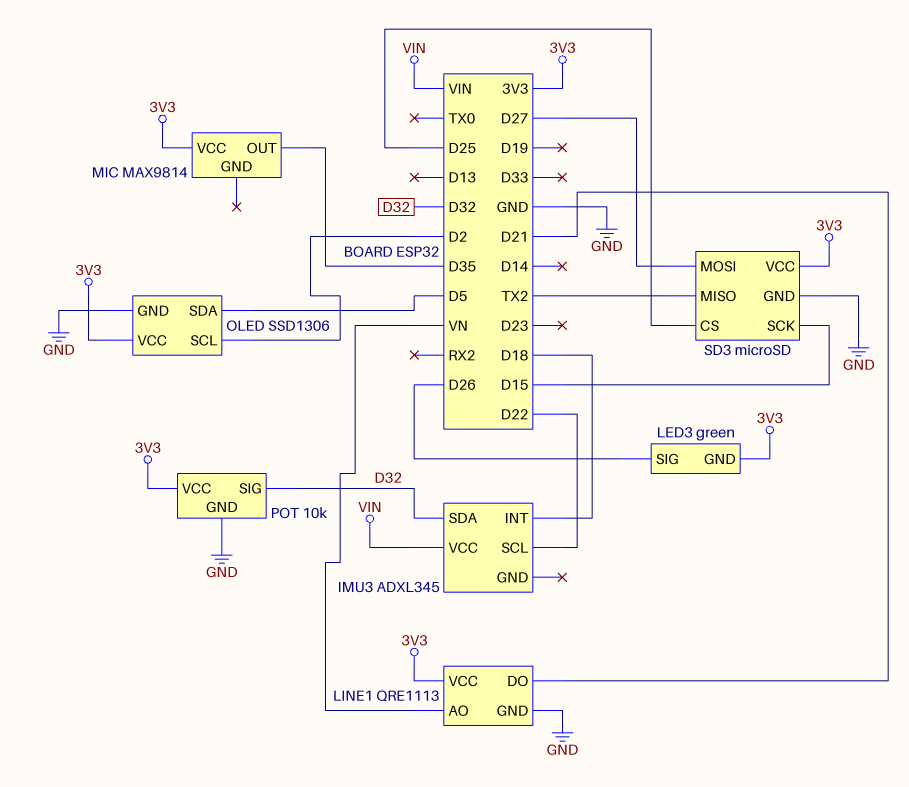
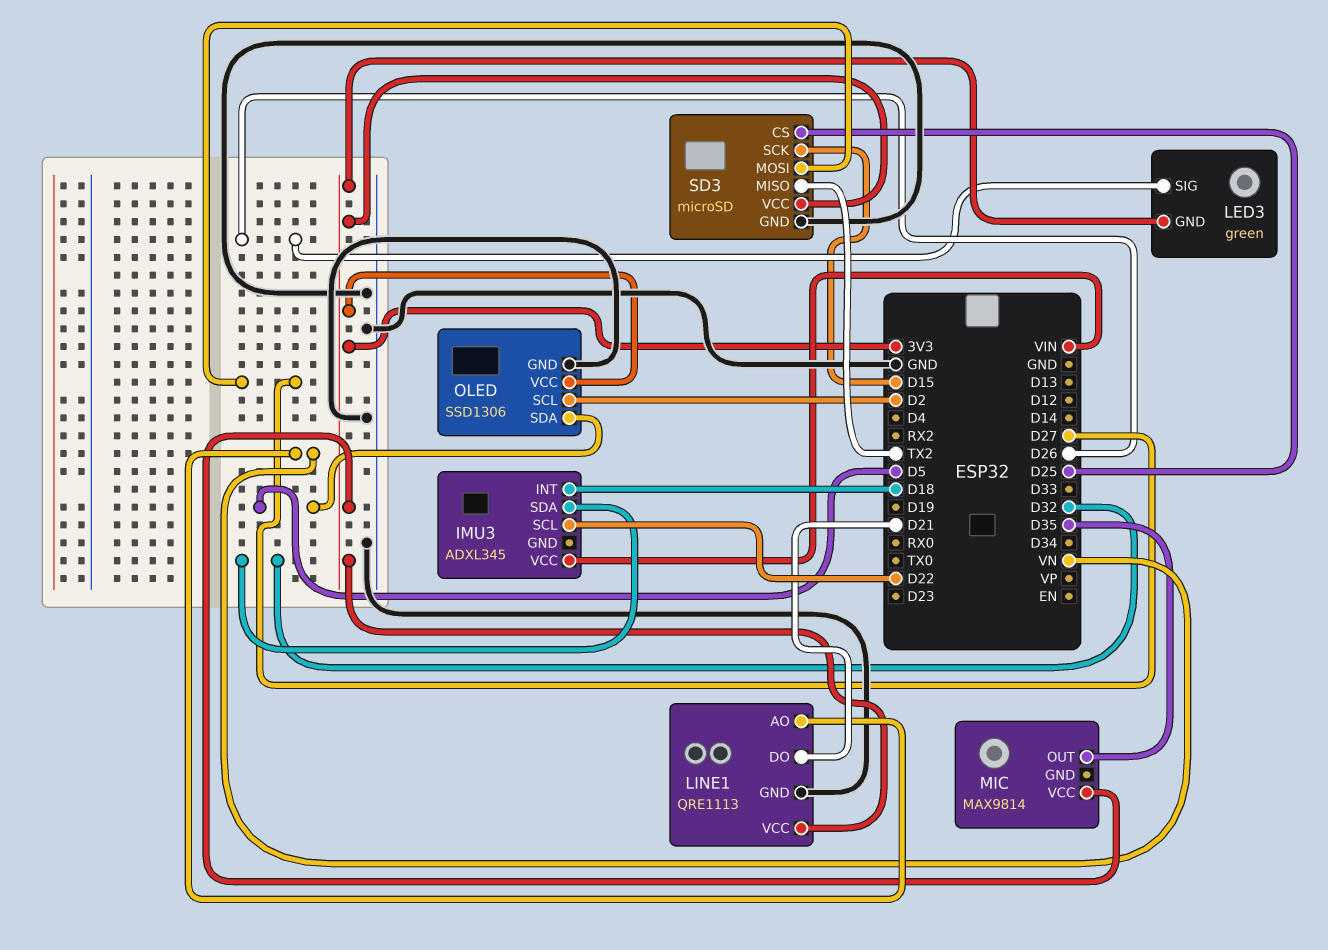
POT: 10k -> none
POT pin GND: GND -> none
POT pin SIG: D32 -> none
POT pin VCC: 3V3 -> none

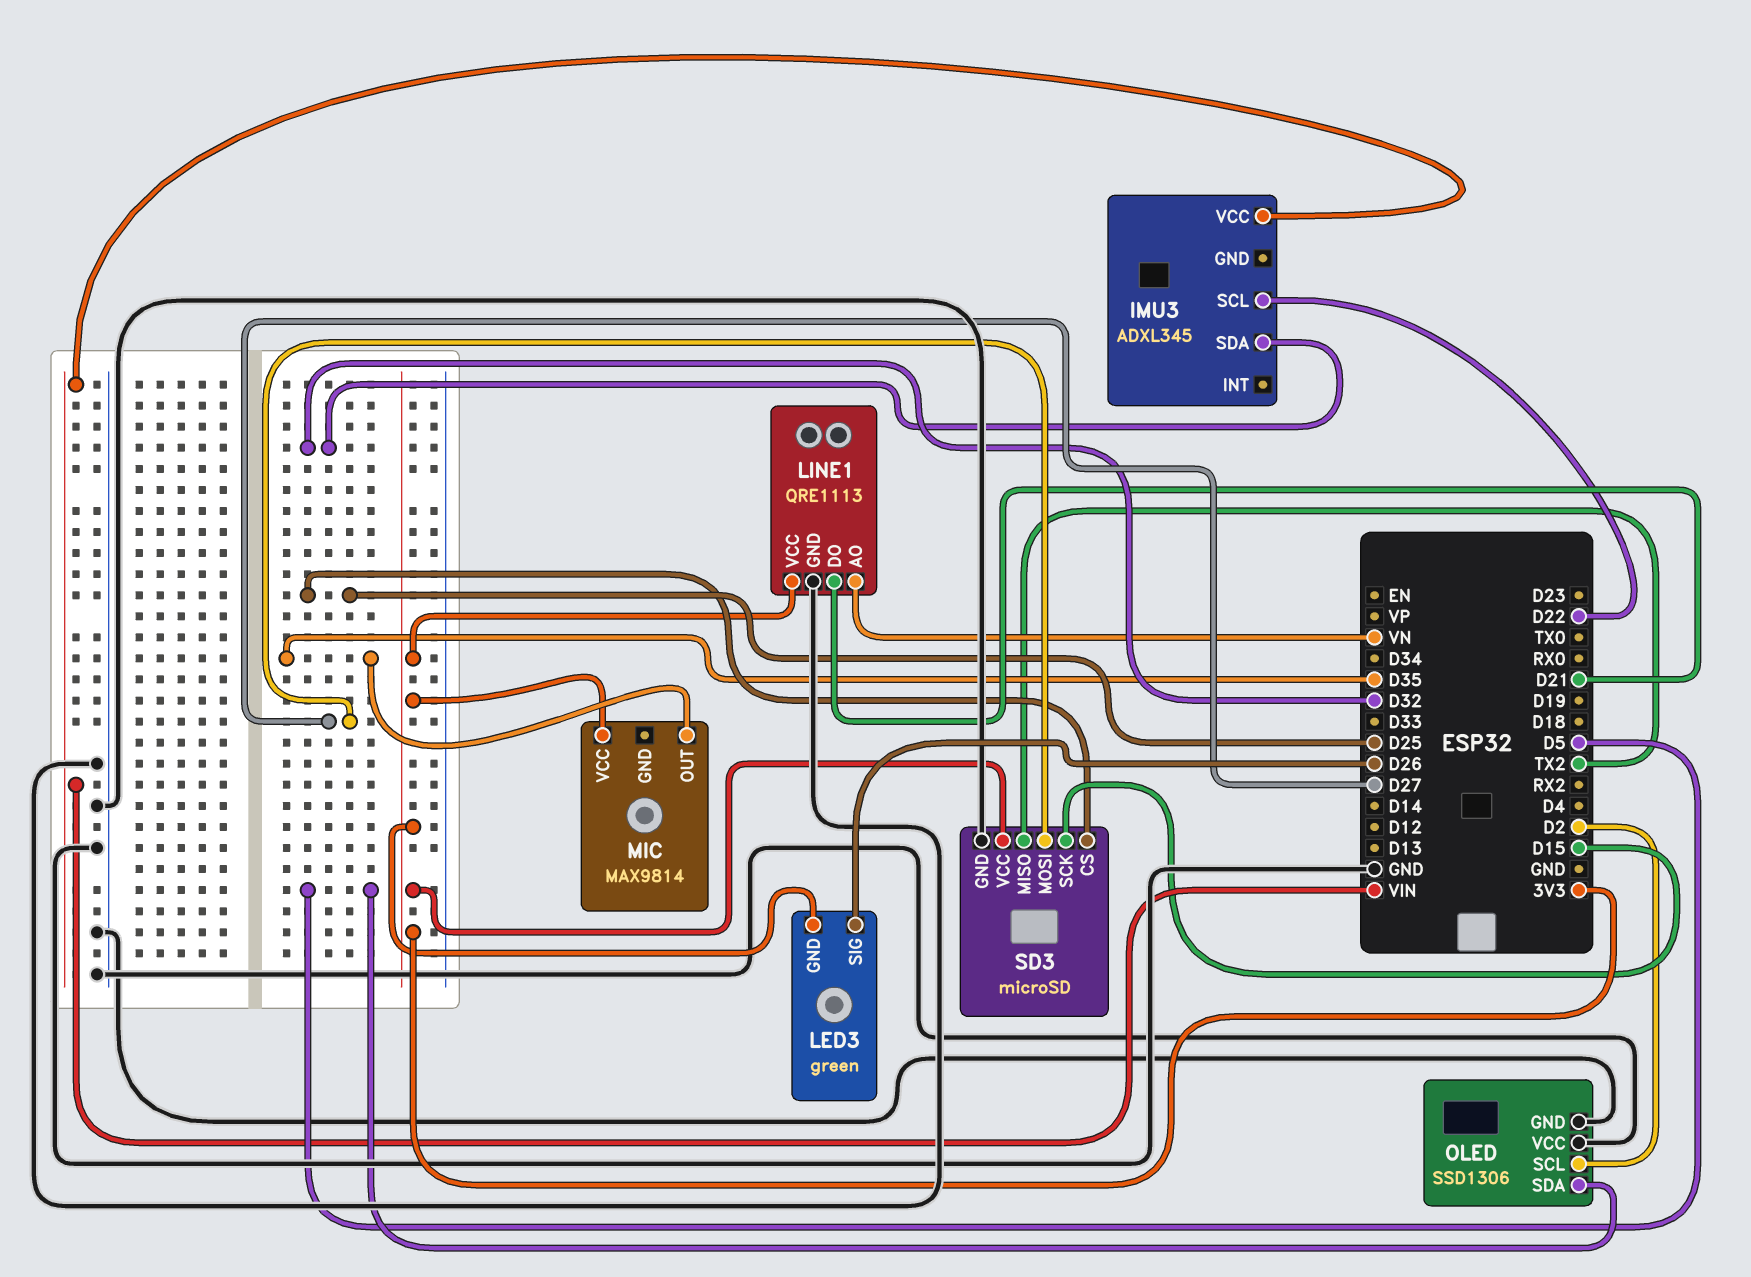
IMU3 pin INT: D18 -> none
OLED pin VCC: 3V3 -> GND

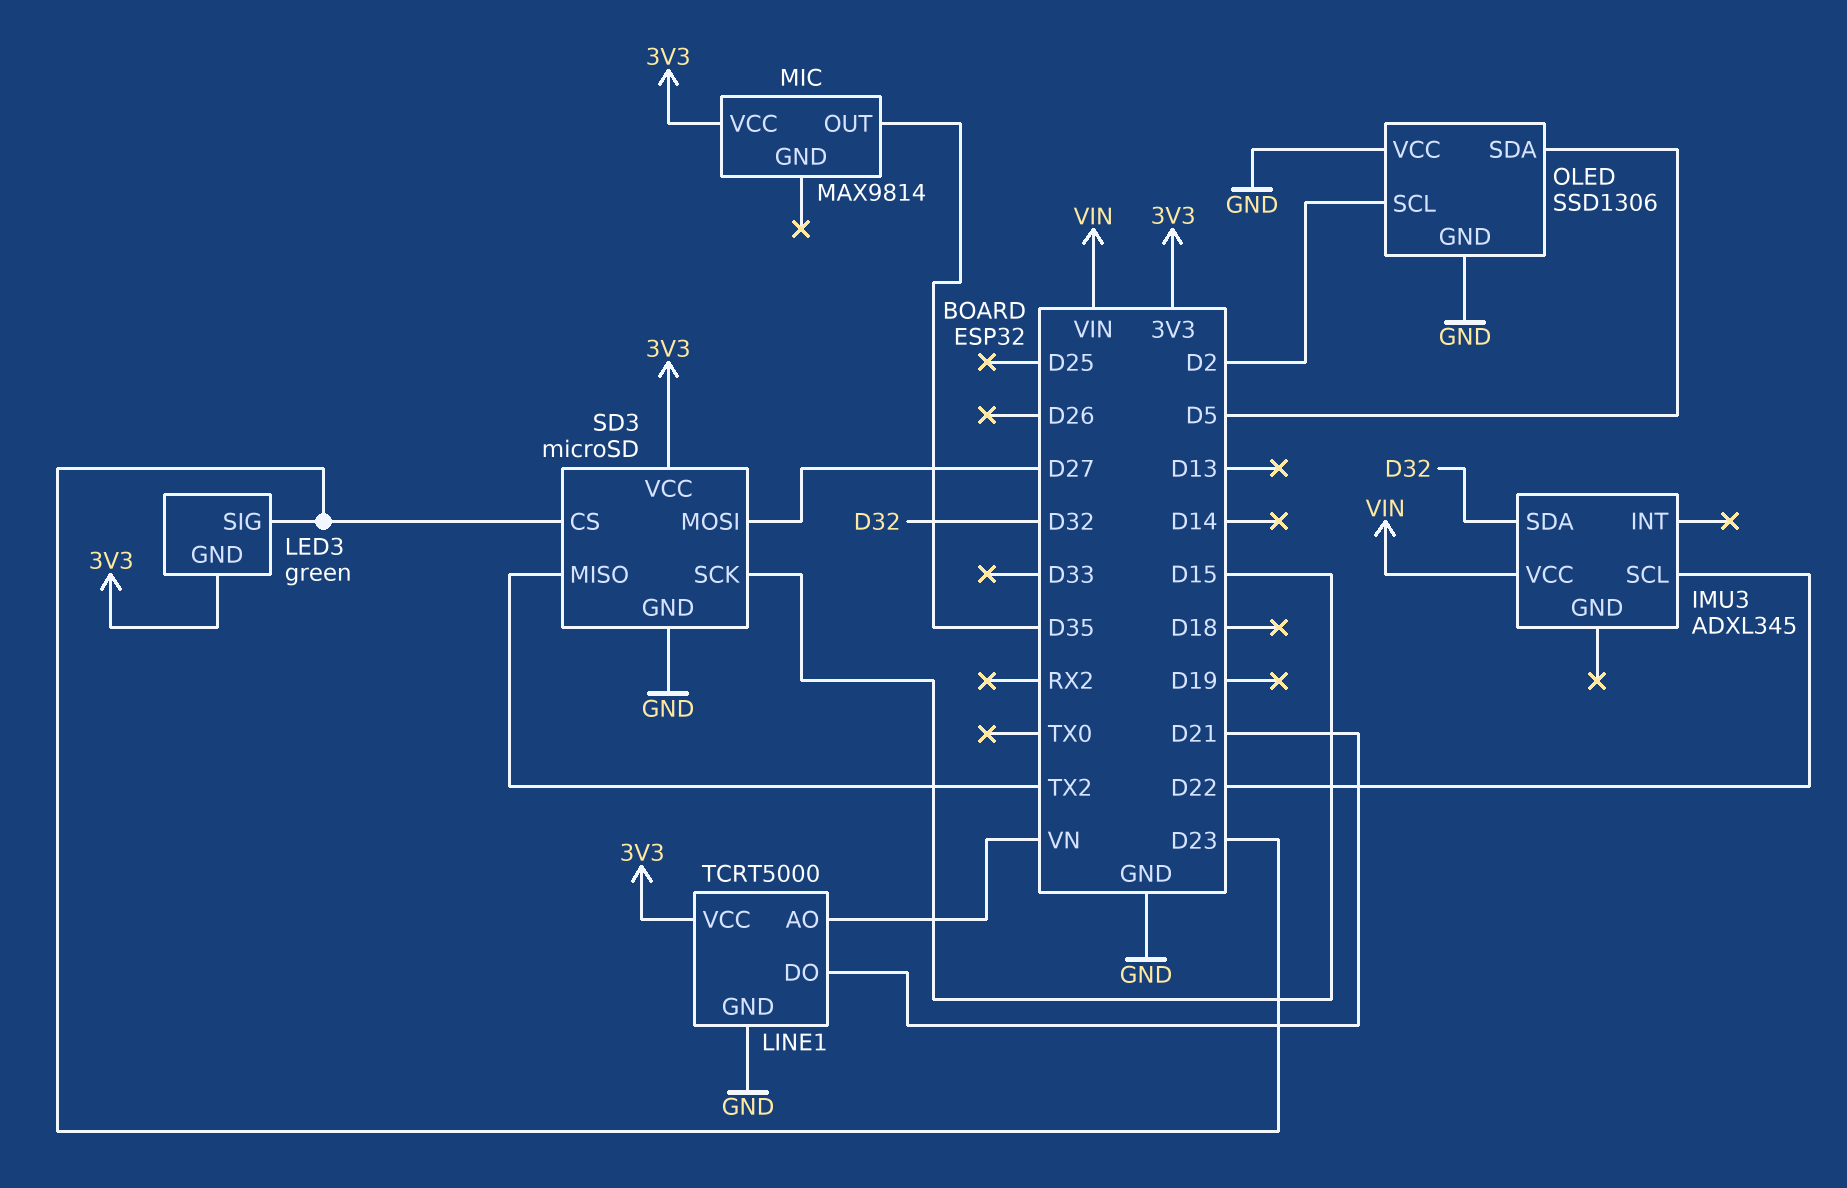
LED3 pin SIG: D26 -> D23
LINE1: QRE1113 -> TCRT5000
SD3 pin CS: D25 -> D23

